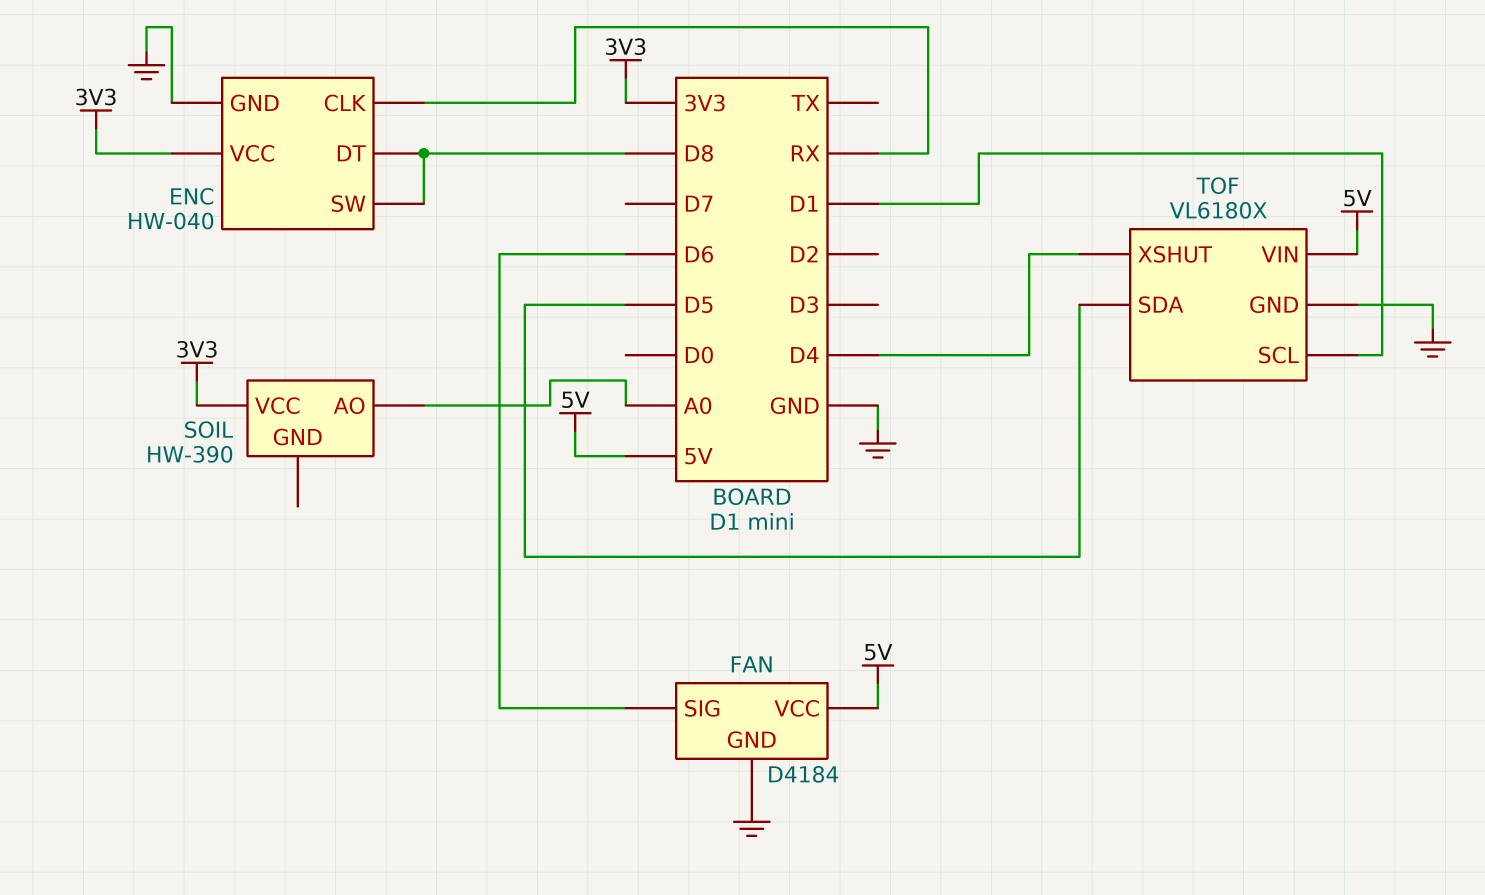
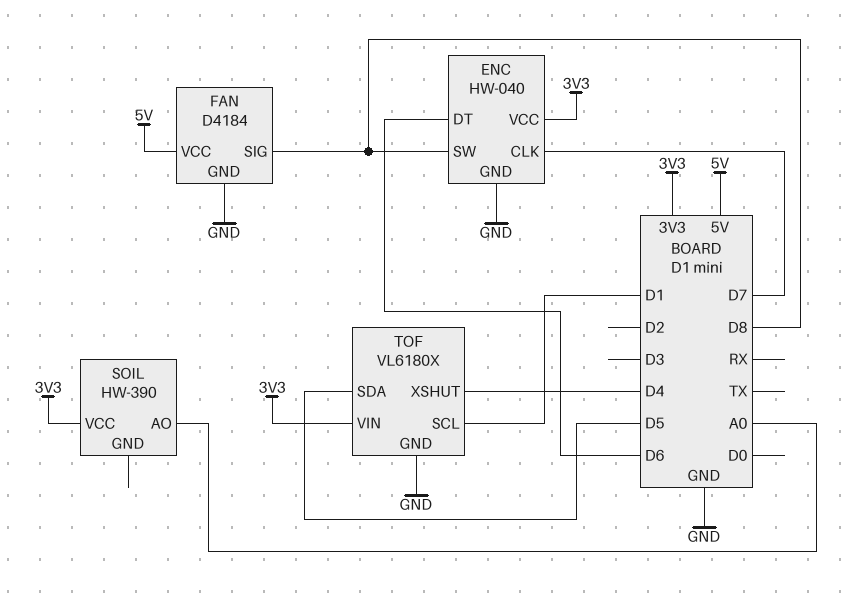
ENC pin CLK: RX -> D7
ENC pin DT: D8 -> D6
FAN pin SIG: D6 -> D8
TOF pin VIN: 5V -> 3V3

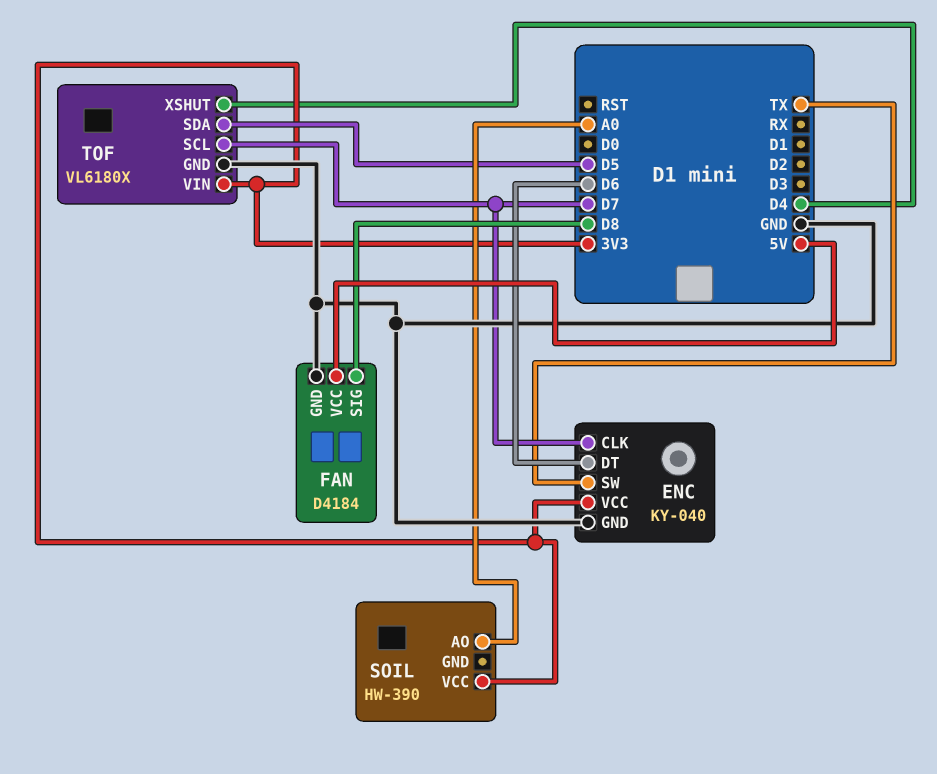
ENC: HW-040 -> KY-040
ENC pin SW: D8 -> TX
TOF pin SCL: D1 -> D7

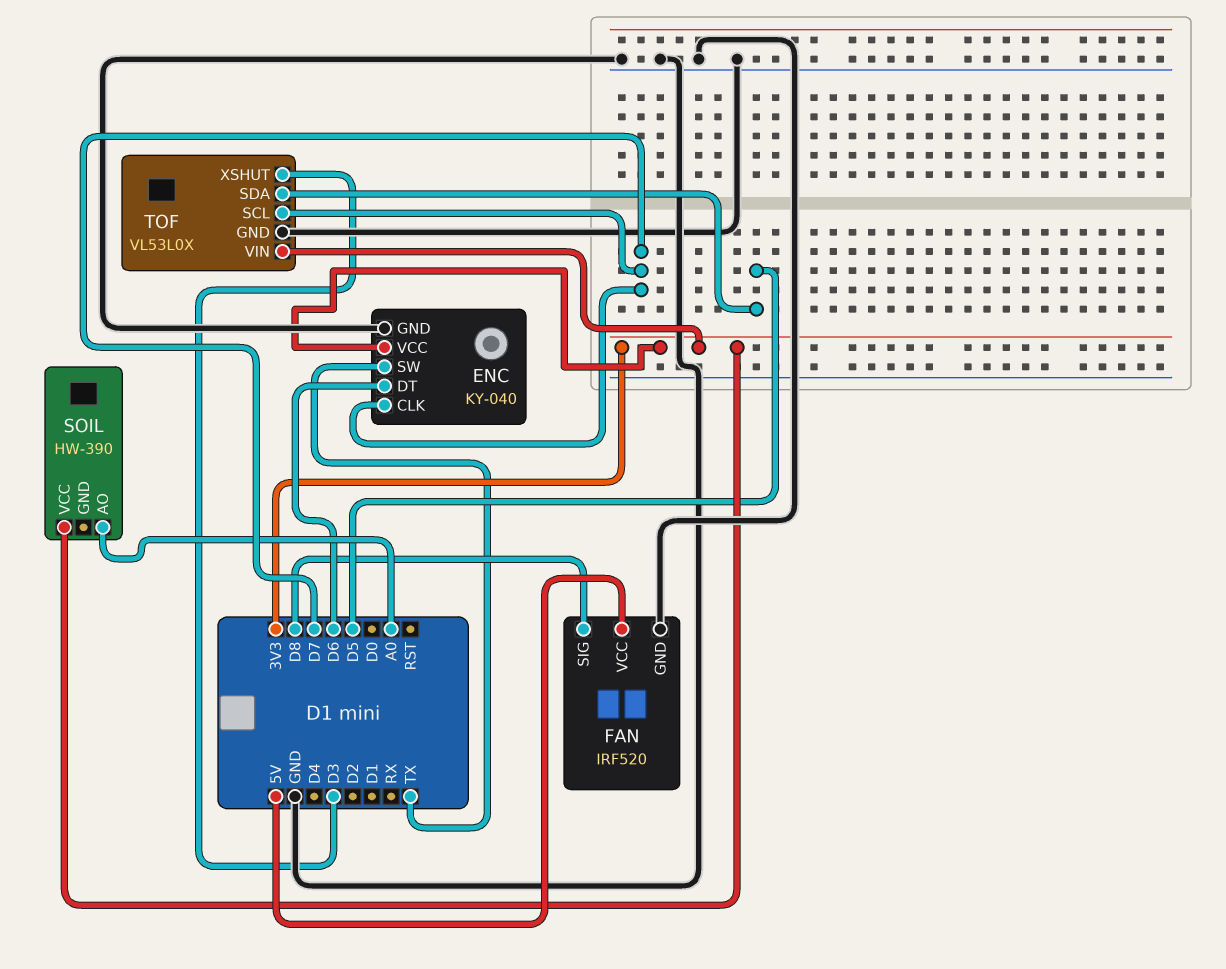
FAN: D4184 -> IRF520
TOF: VL6180X -> VL53L0X
TOF pin XSHUT: D4 -> D3

